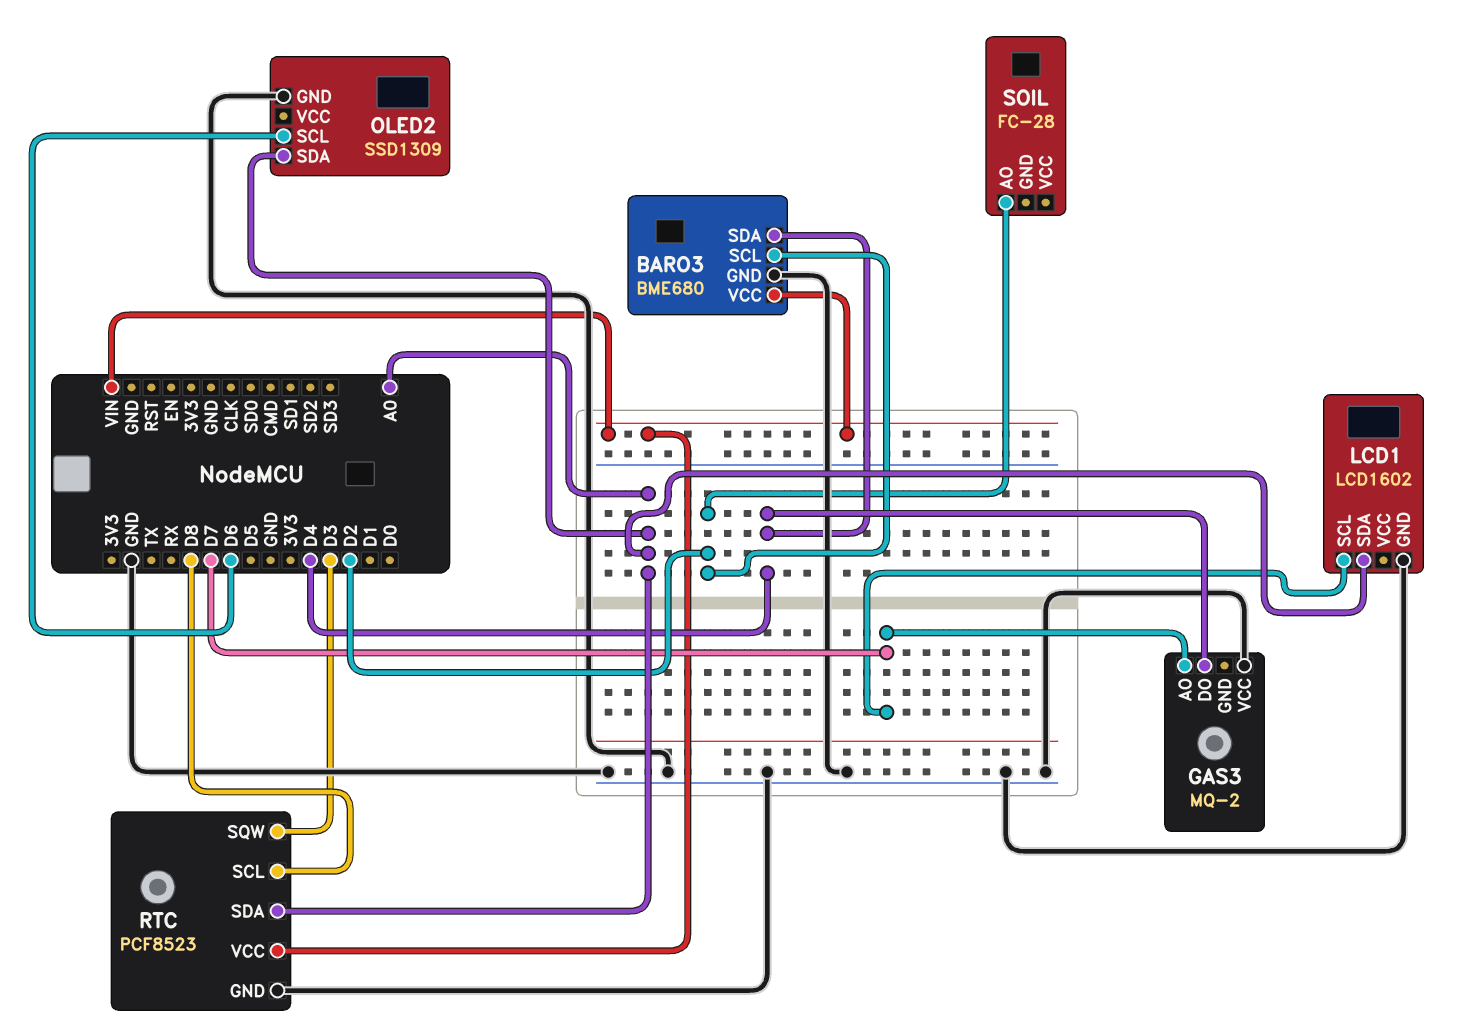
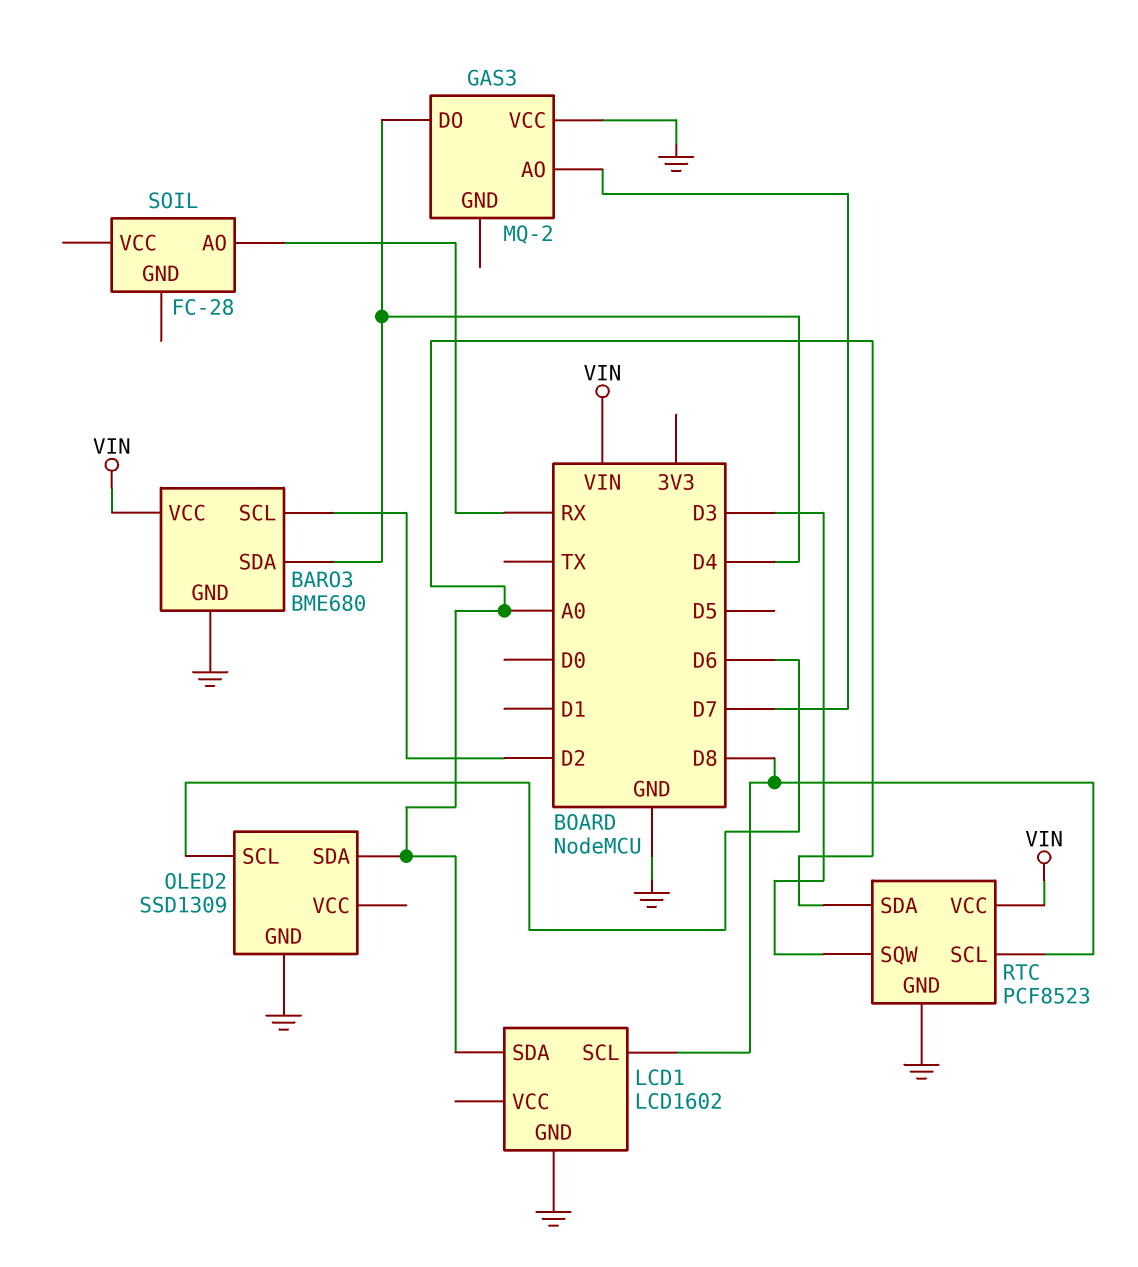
LCD1 pin SCL: D7 -> D8
SOIL pin AO: D2 -> RX

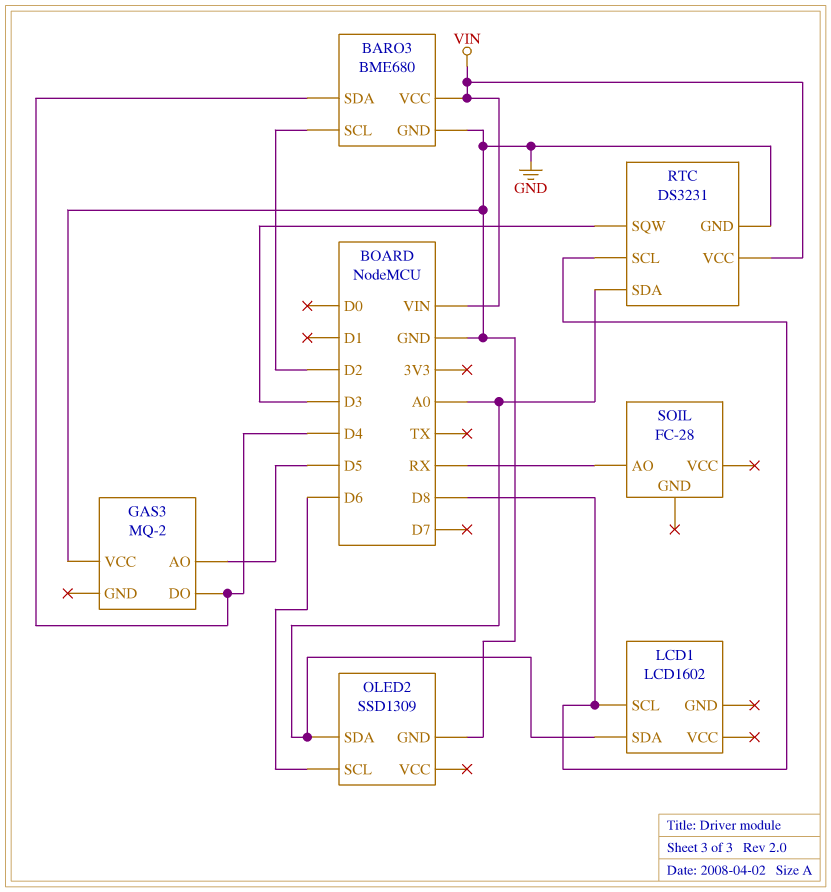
GAS3 pin AO: D7 -> D5
LCD1 pin GND: GND -> none
RTC: PCF8523 -> DS3231

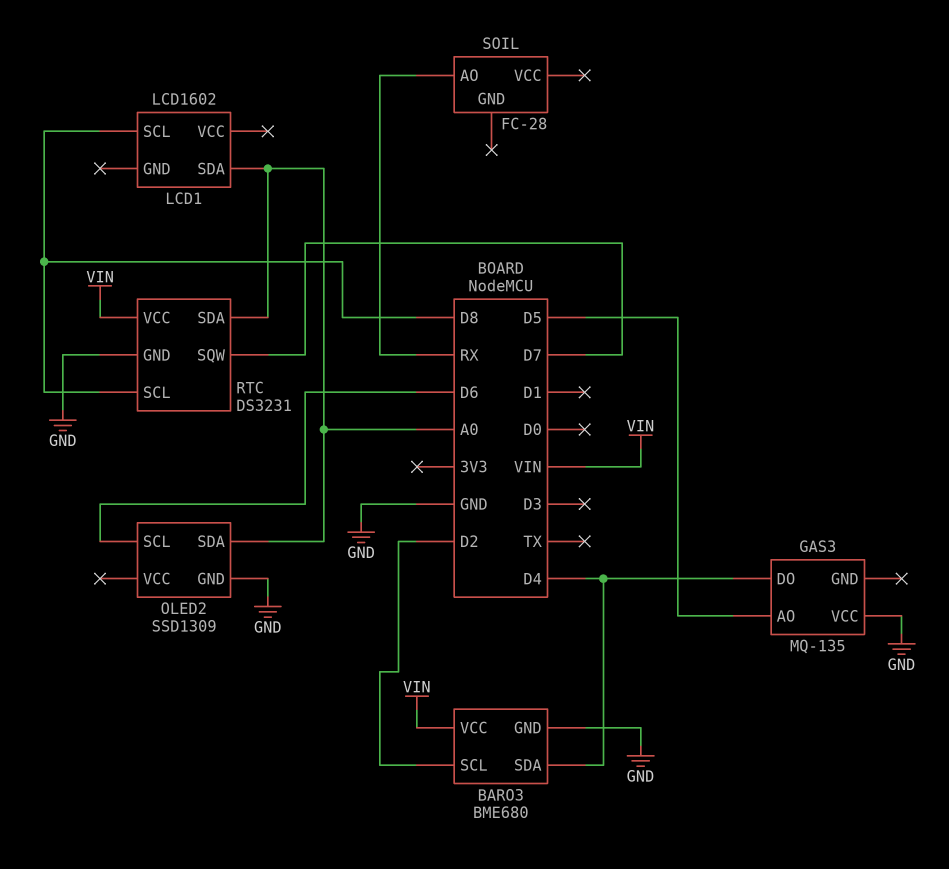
GAS3: MQ-2 -> MQ-135
RTC pin SQW: D3 -> D7

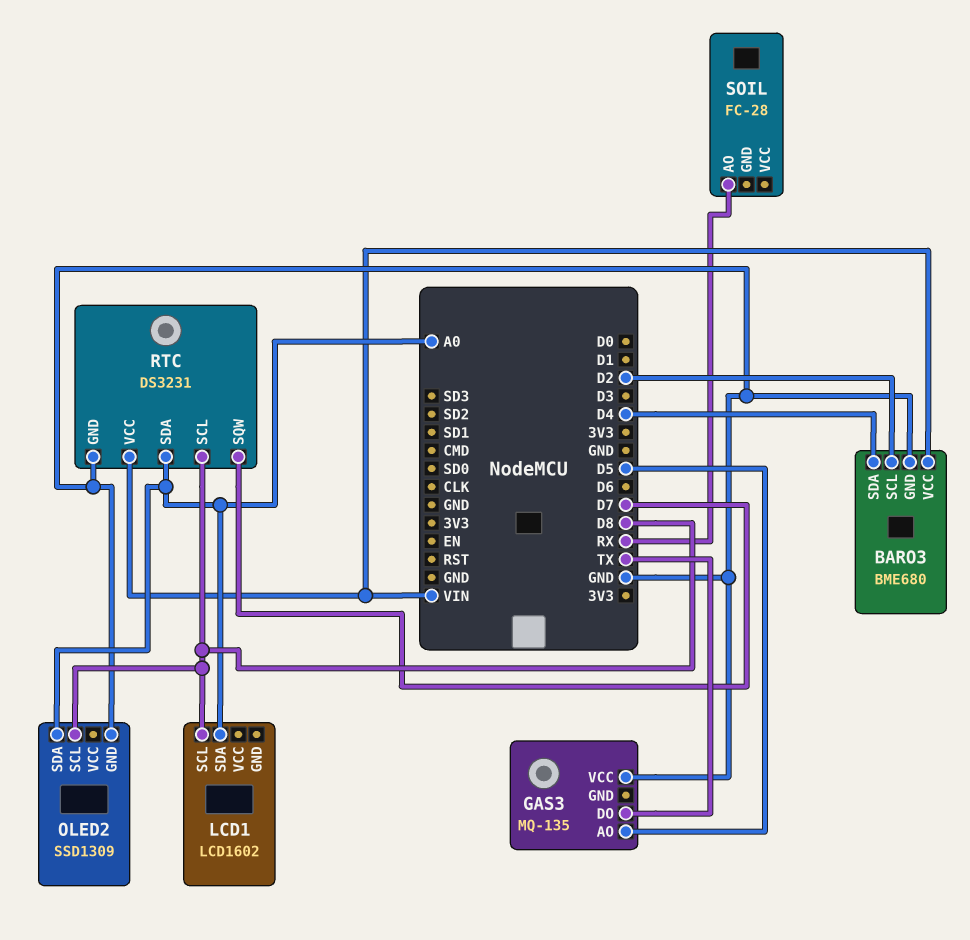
GAS3 pin DO: D4 -> TX
OLED2 pin SCL: D6 -> D8

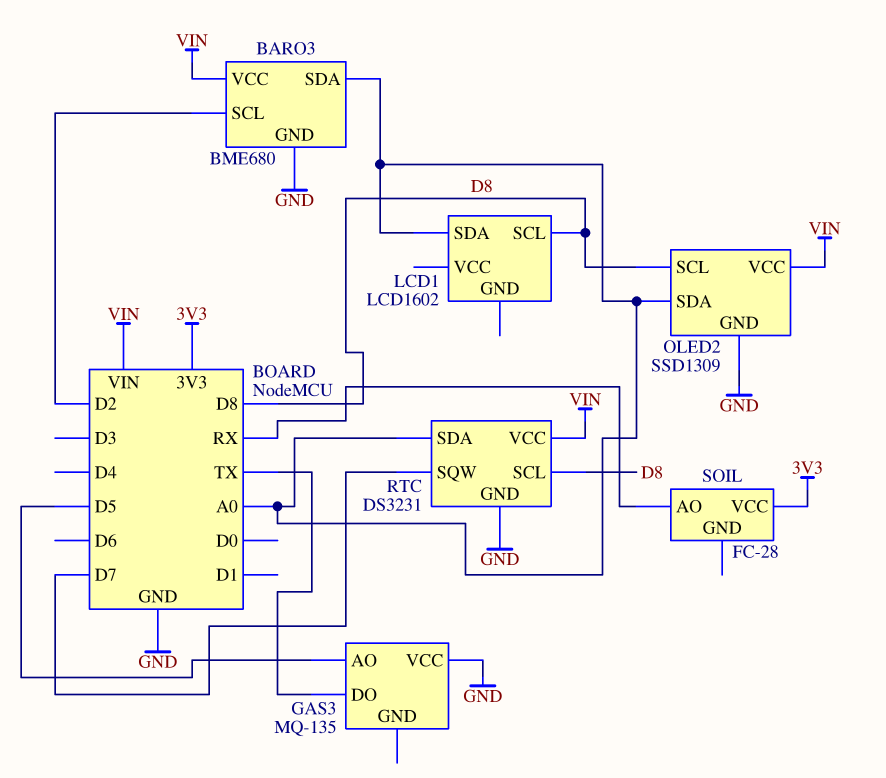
BARO3 pin SDA: D4 -> A0
OLED2 pin VCC: none -> VIN
SOIL pin VCC: none -> 3V3

